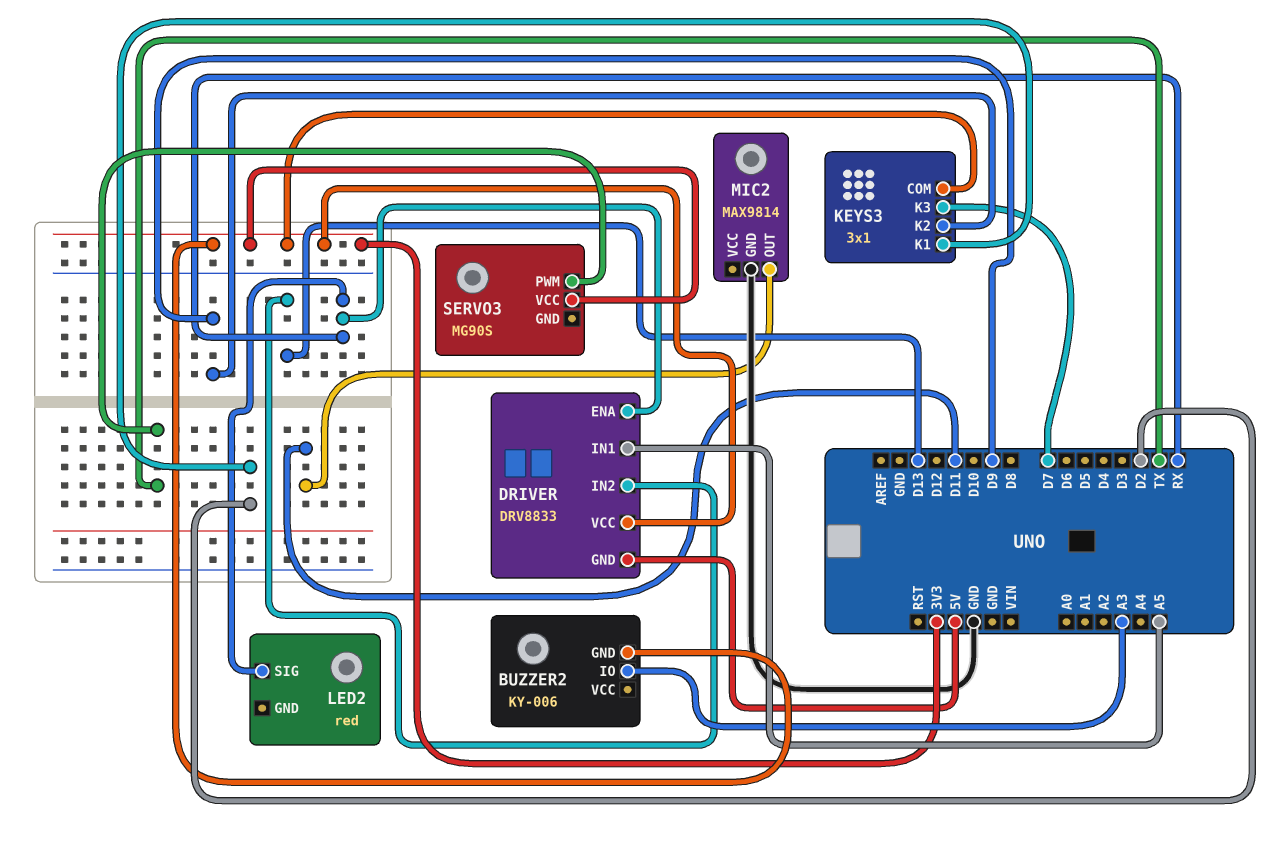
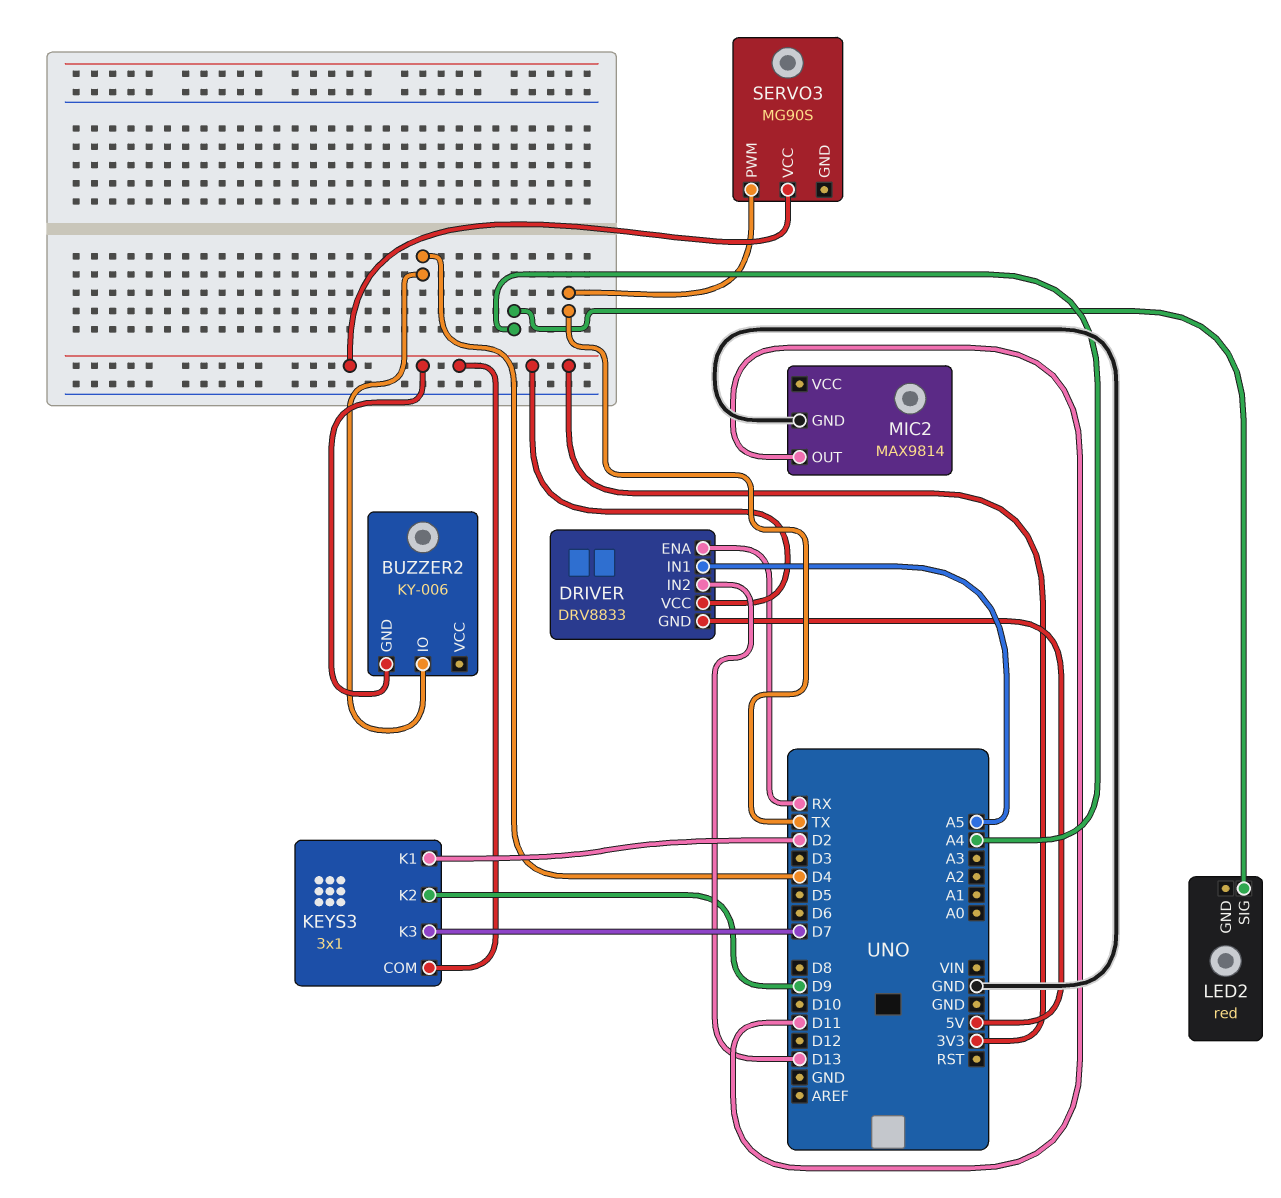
BUZZER2 pin IO: A3 -> D4
LED2 pin SIG: RX -> A4

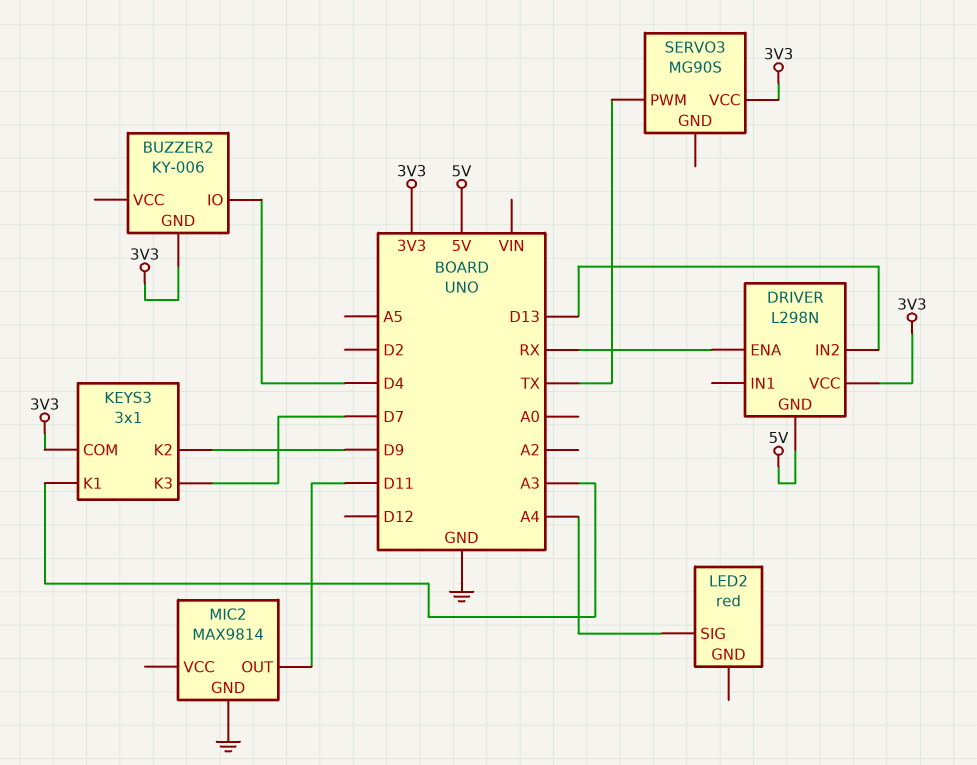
DRIVER: DRV8833 -> L298N
DRIVER pin IN1: A5 -> none
KEYS3 pin K1: D2 -> A3

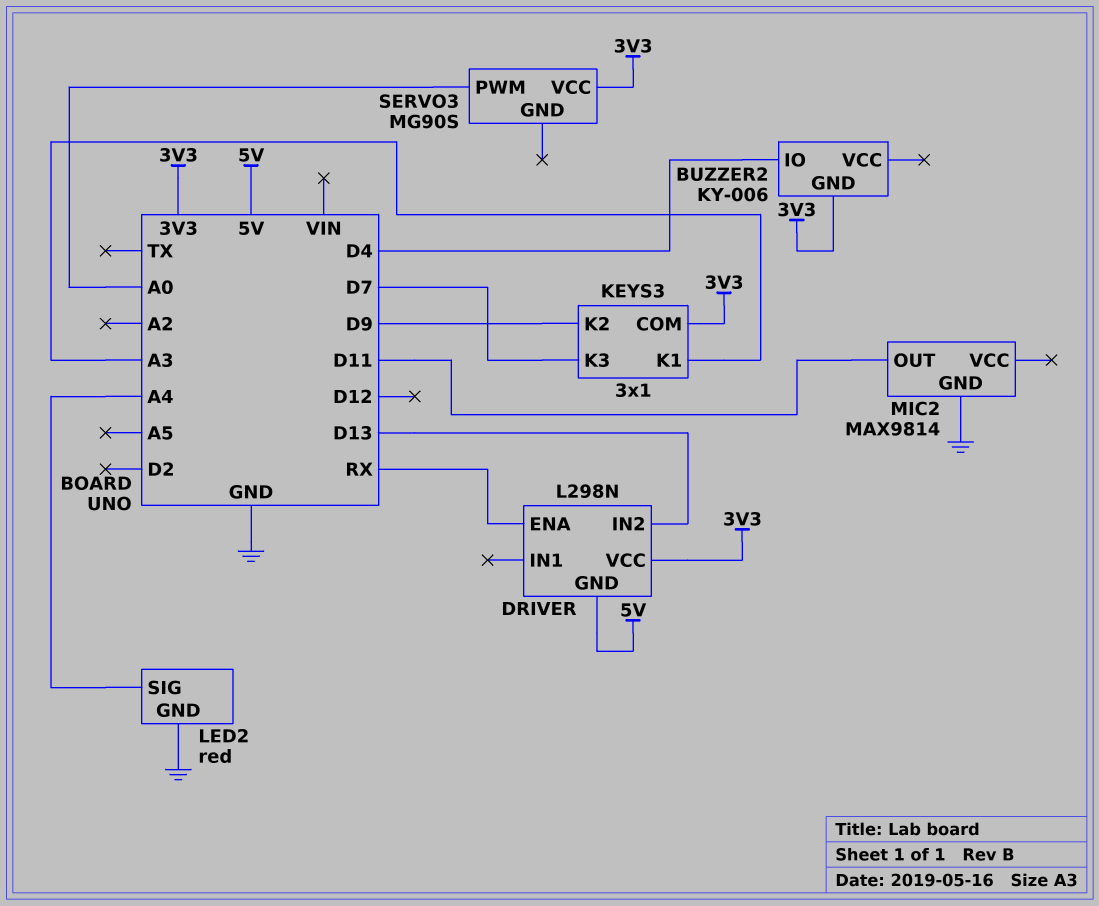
LED2 pin GND: none -> GND
SERVO3 pin PWM: TX -> A0

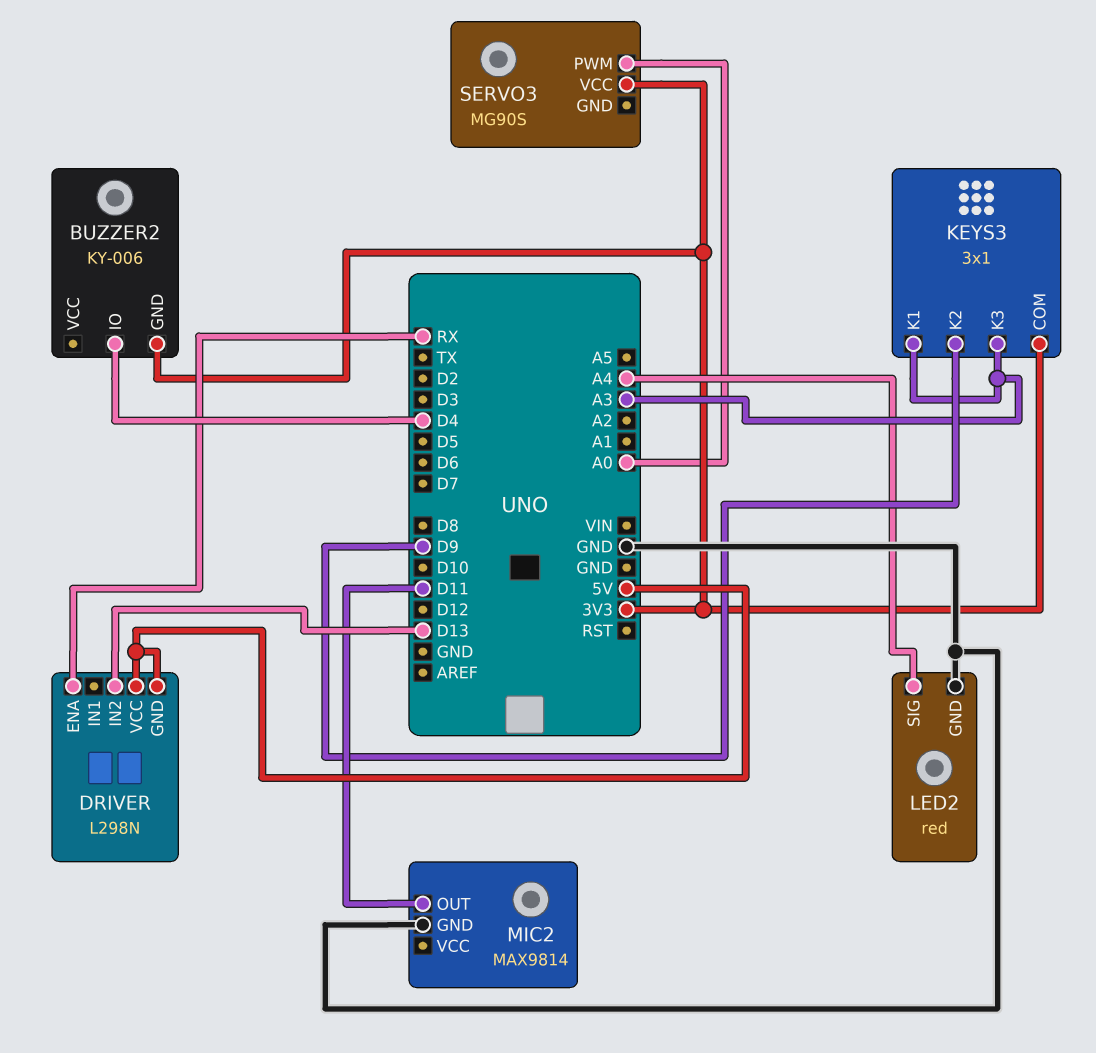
DRIVER pin VCC: 3V3 -> 5V
KEYS3 pin K3: D7 -> A3

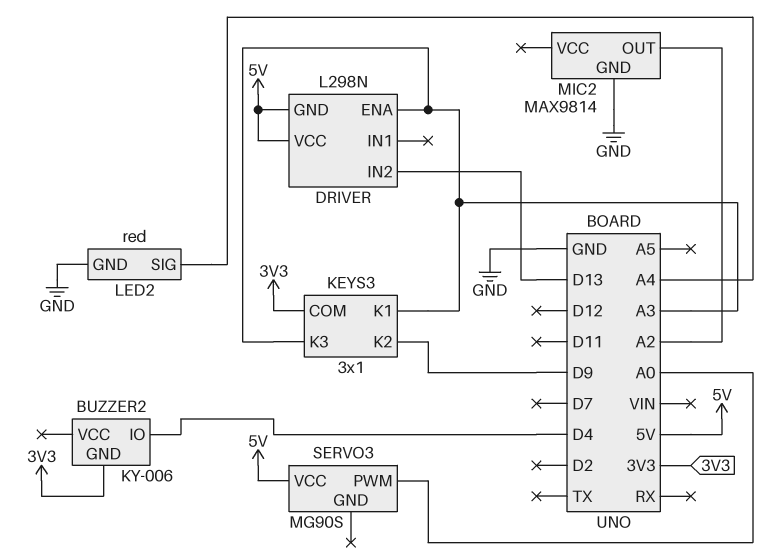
DRIVER pin ENA: RX -> A3
MIC2 pin OUT: D11 -> A2
SERVO3 pin VCC: 3V3 -> 5V

